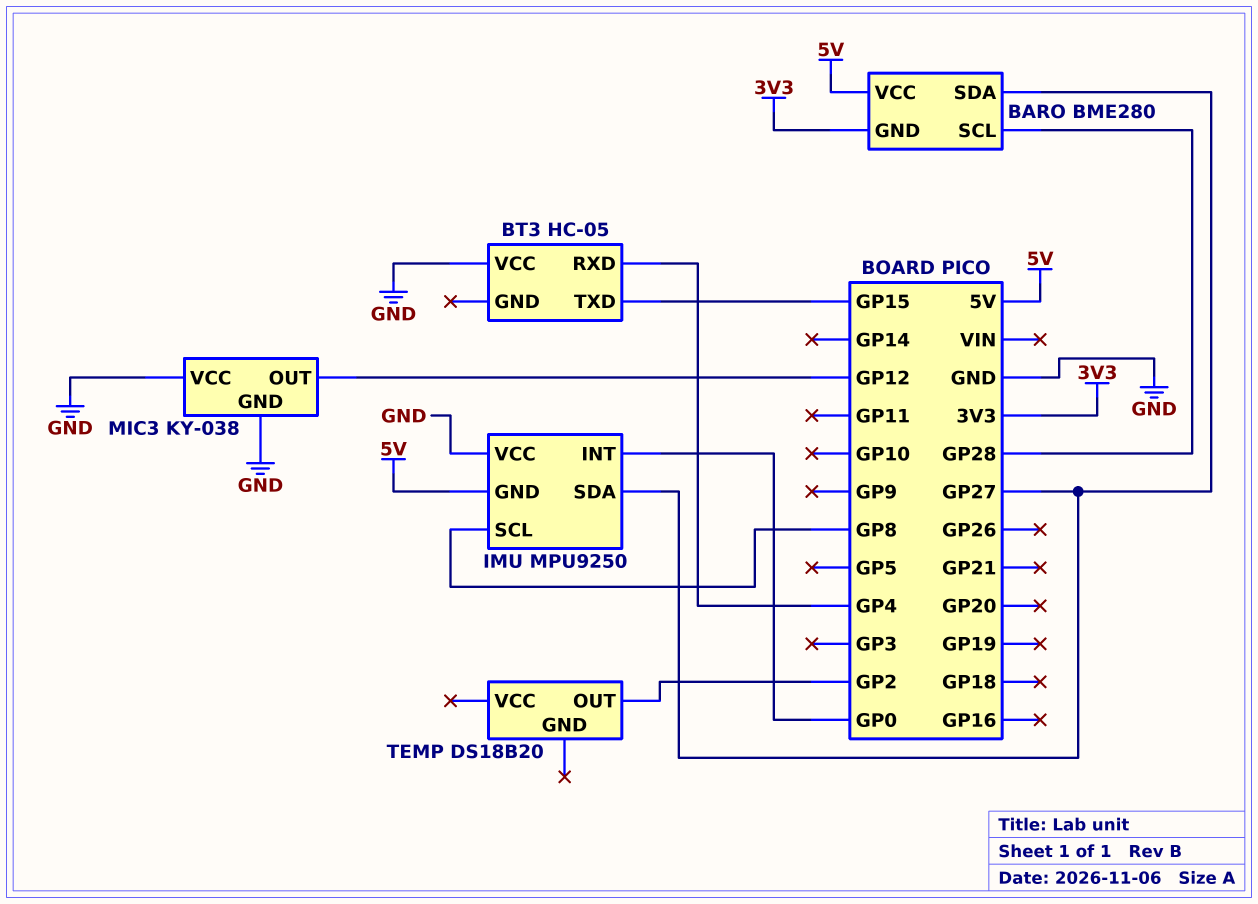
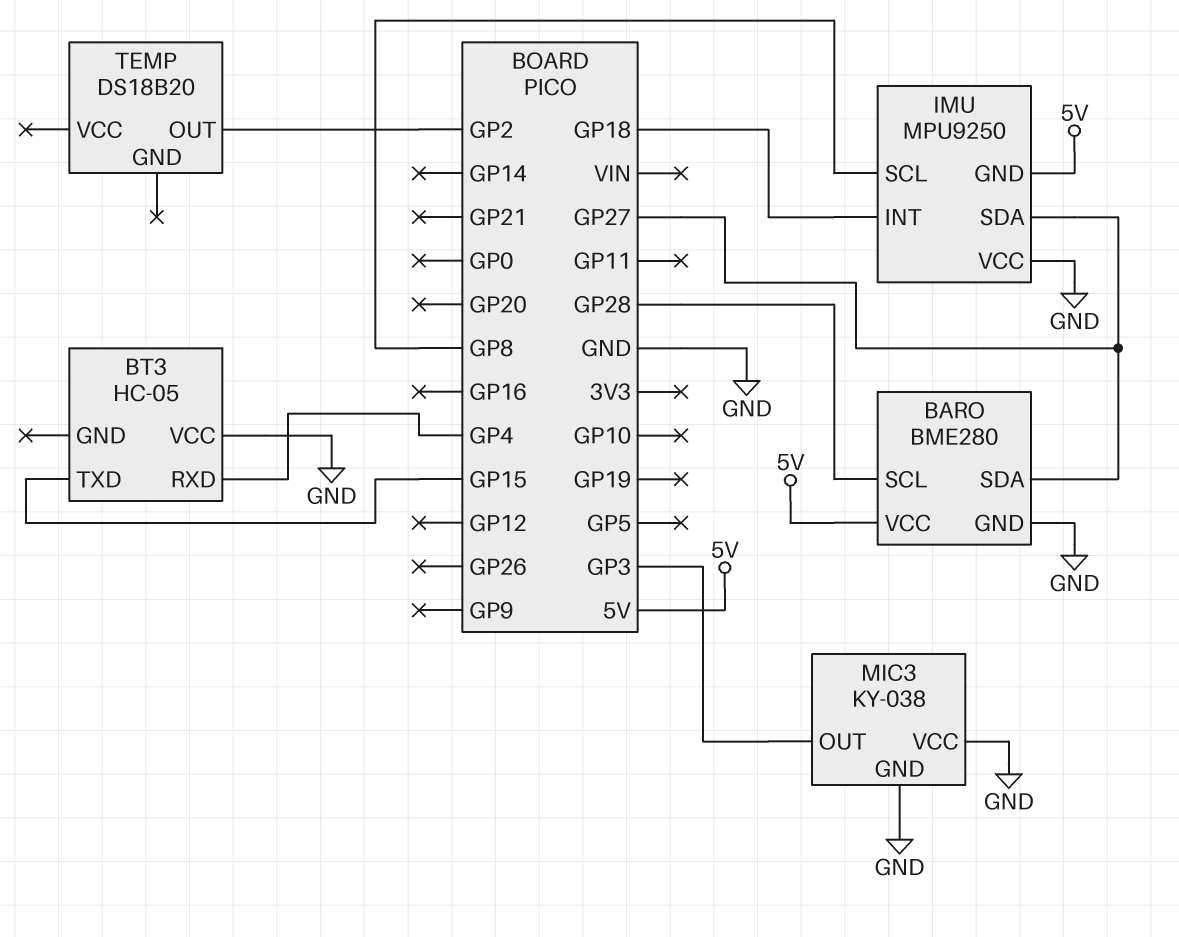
BARO pin GND: 3V3 -> GND
IMU pin INT: GP0 -> GP18
MIC3 pin OUT: GP12 -> GP3

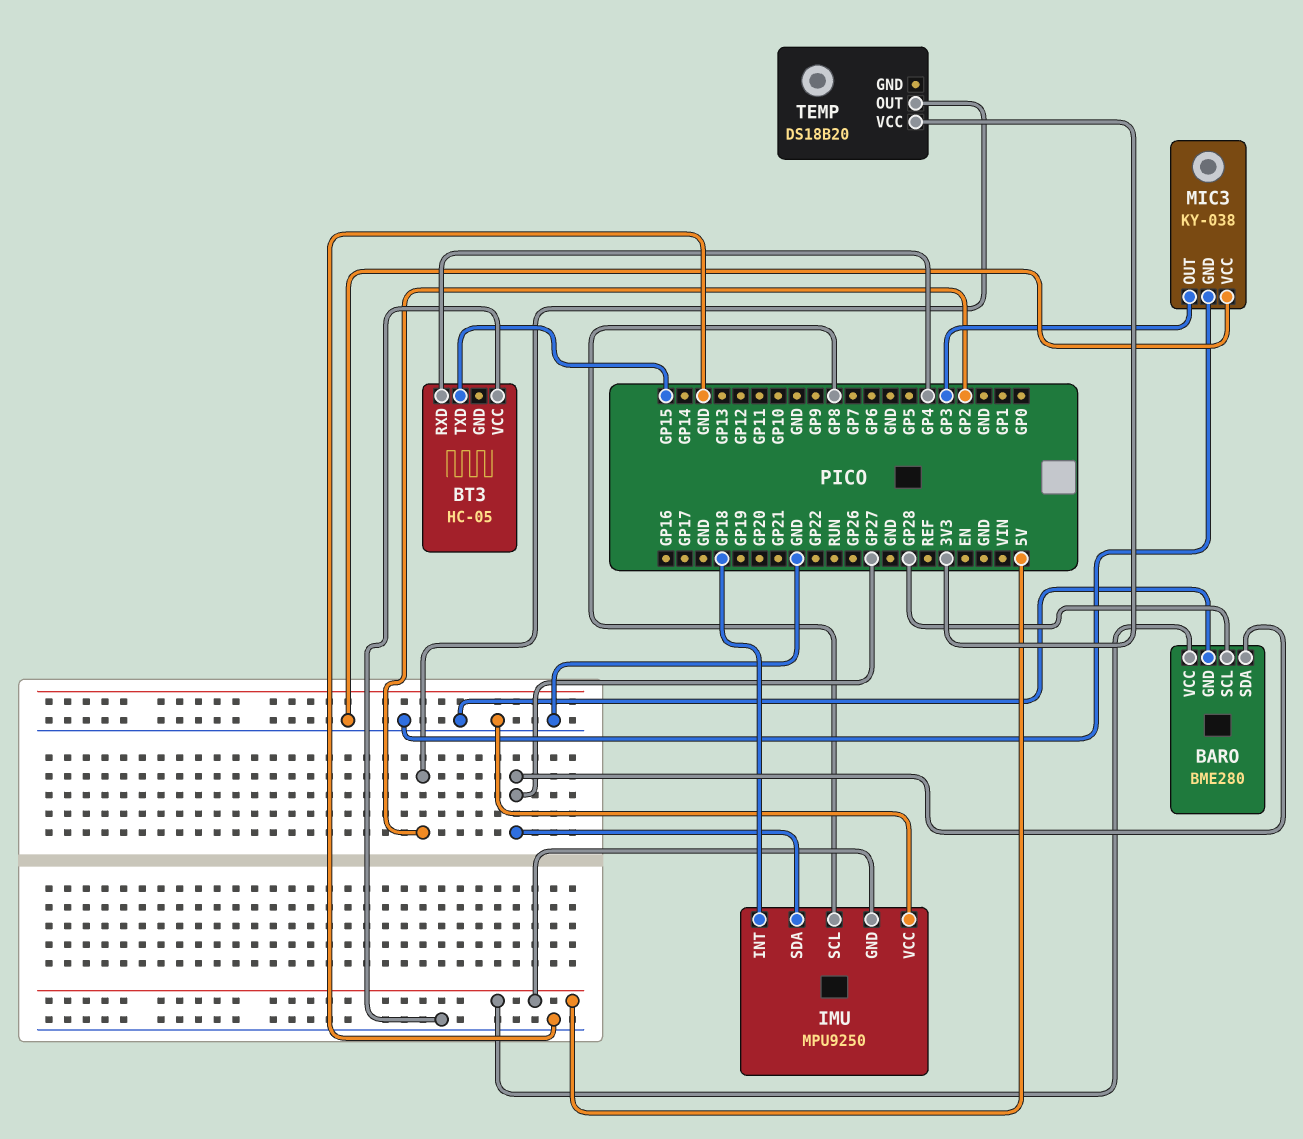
TEMP pin VCC: none -> 3V3

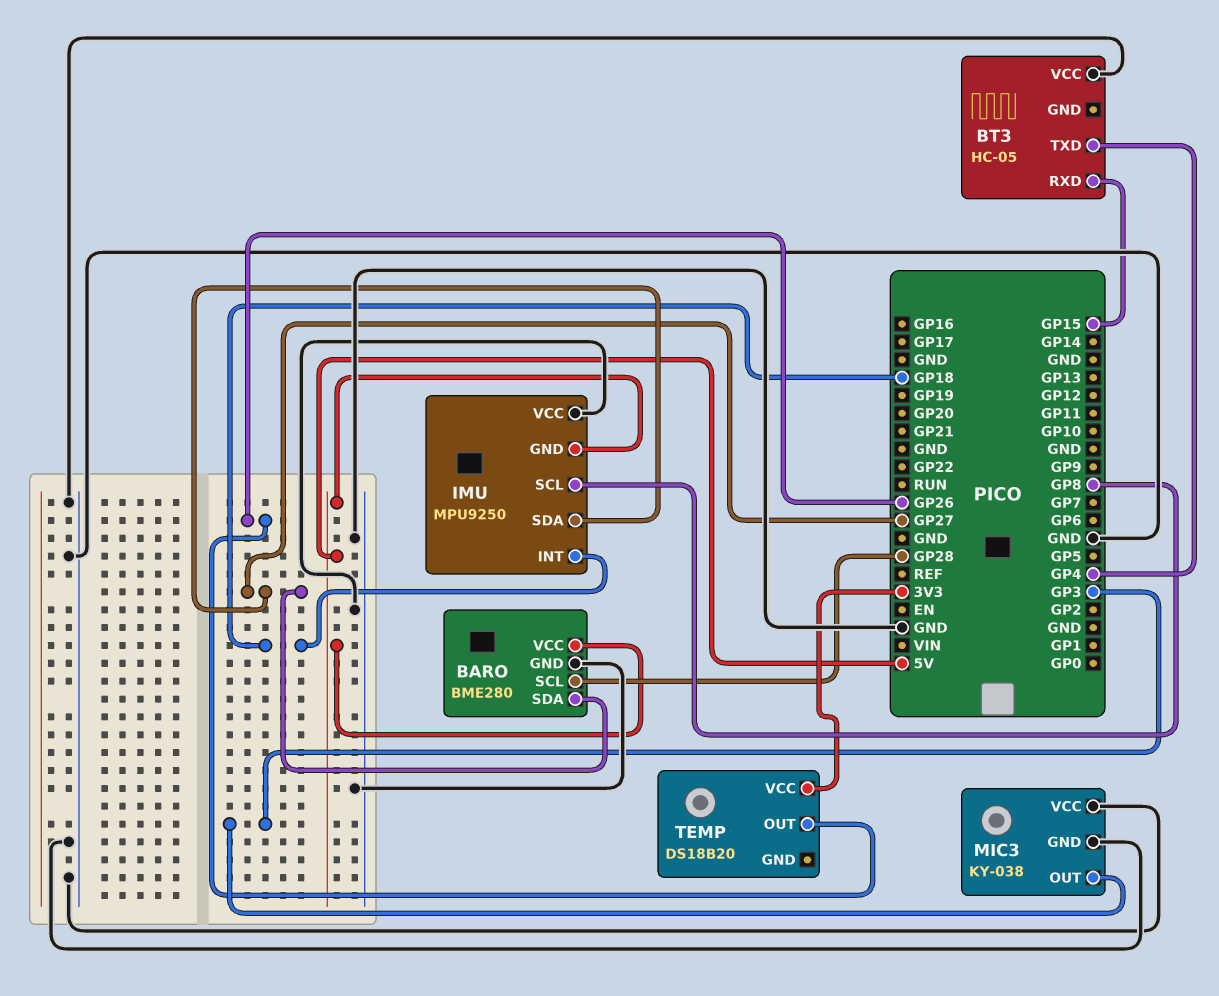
BT3 pin RXD: GP4 -> GP15
BT3 pin TXD: GP15 -> GP4
TEMP pin OUT: GP2 -> GP26

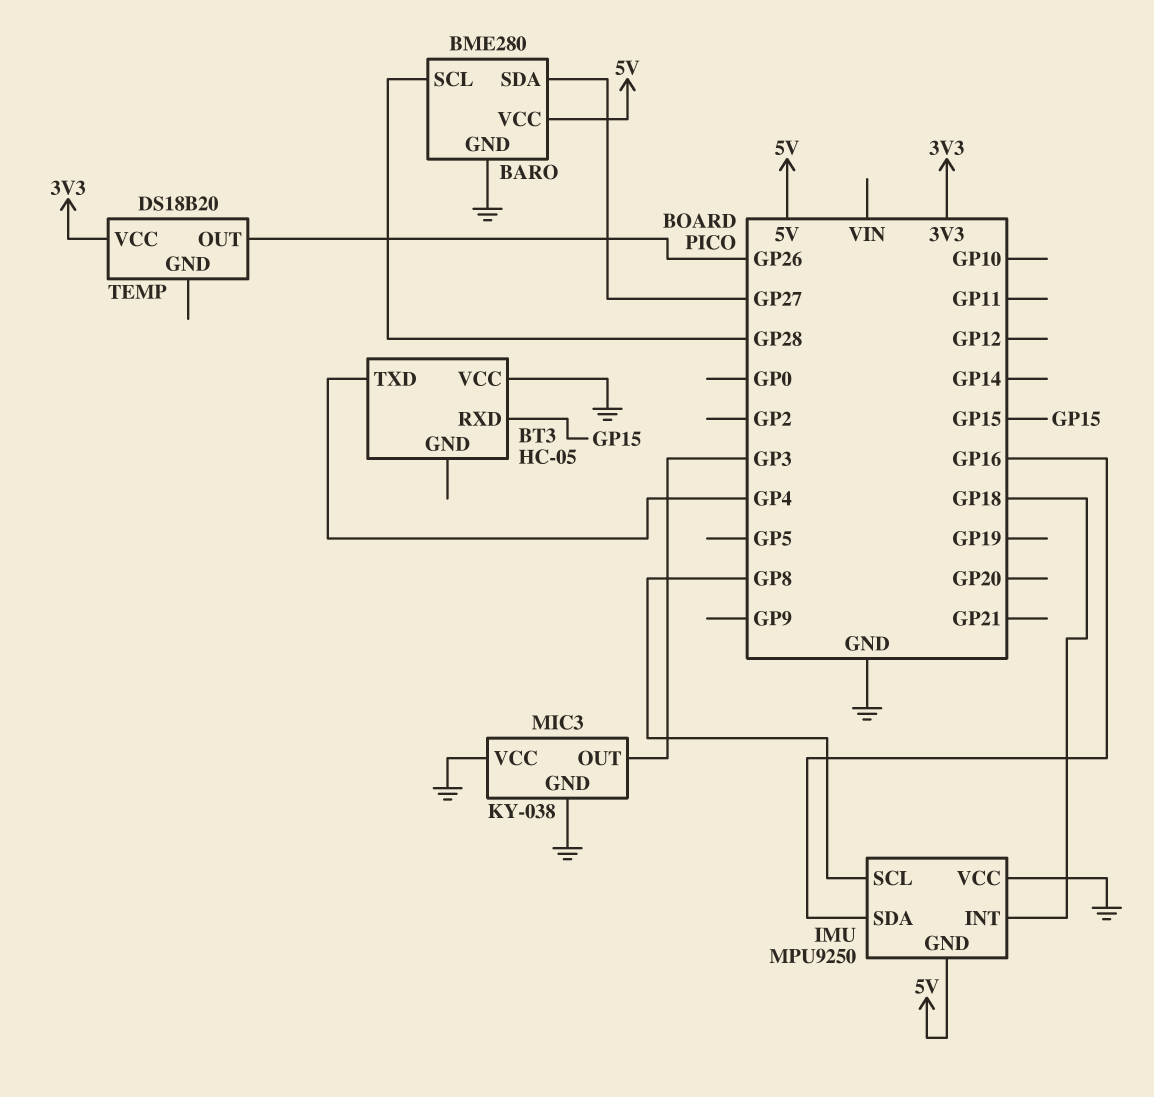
IMU pin SDA: GP27 -> GP16

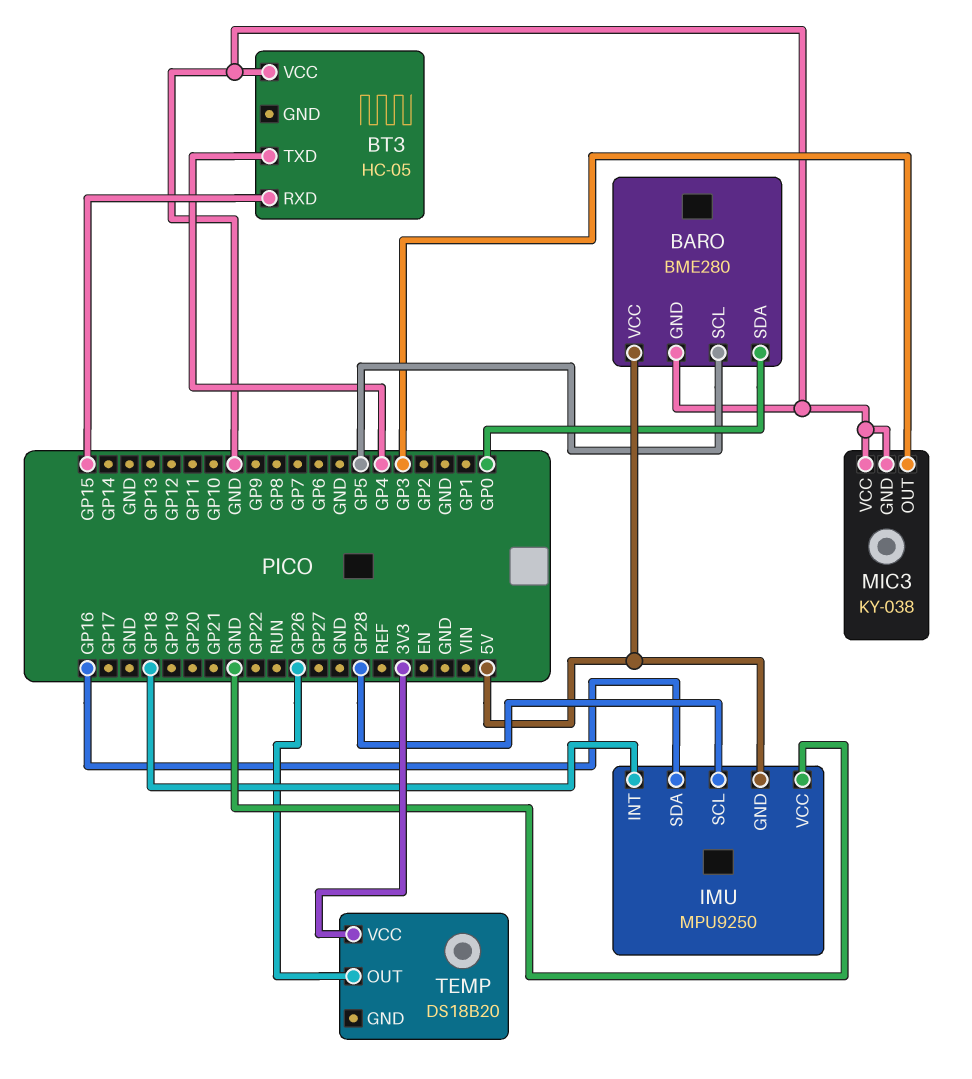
BARO pin SCL: GP28 -> GP5
BARO pin SDA: GP27 -> GP0
IMU pin SCL: GP8 -> GP28

